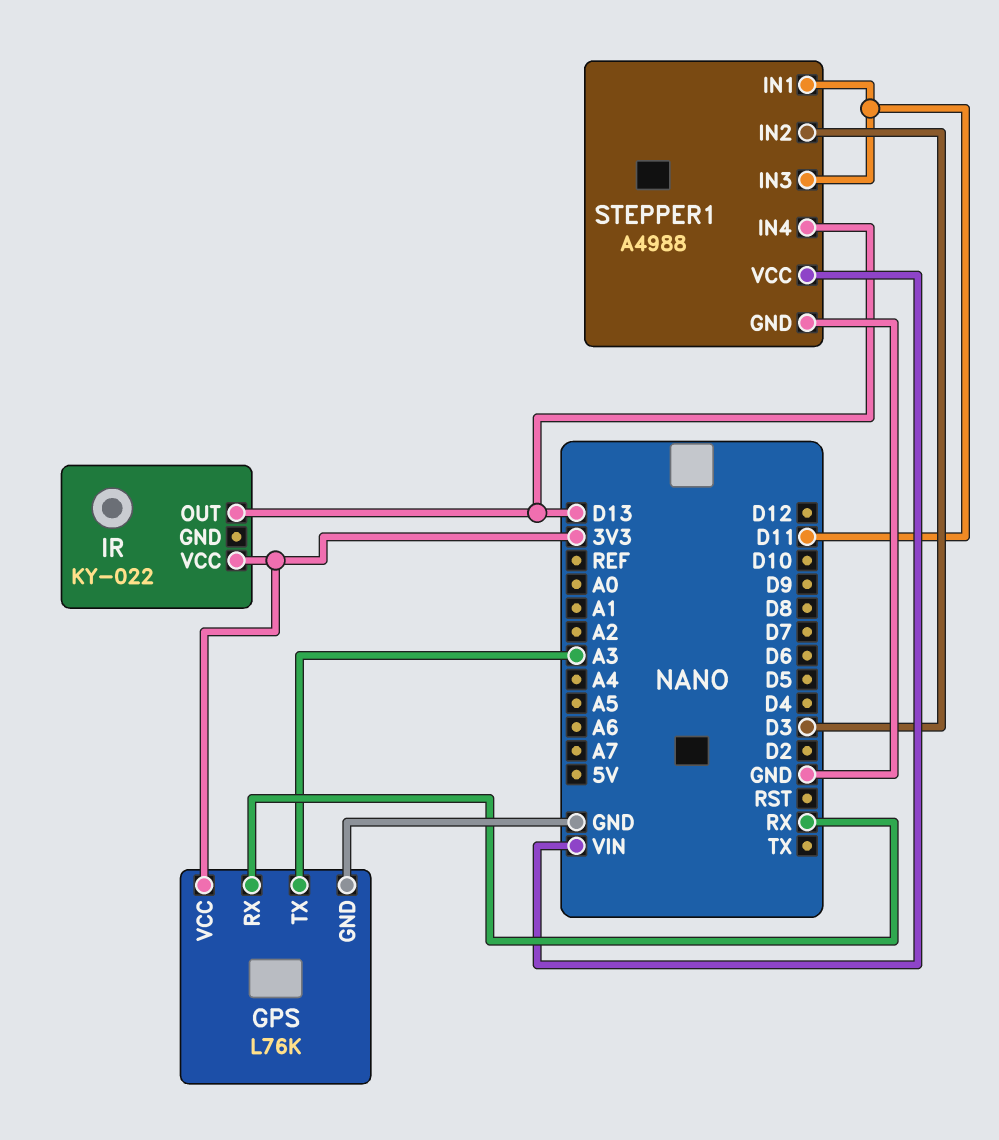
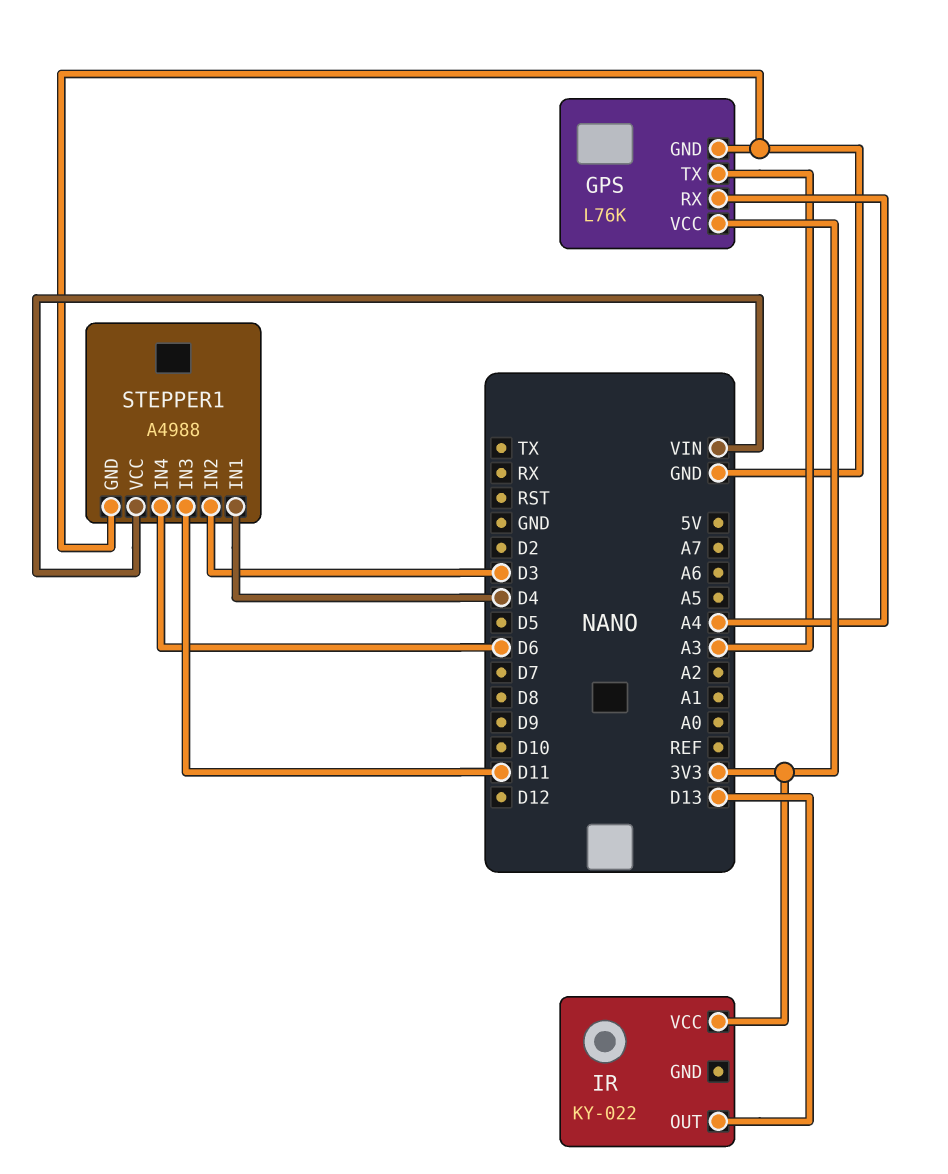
GPS pin RX: RX -> A4
STEPPER1 pin IN1: D11 -> D4
STEPPER1 pin IN4: D13 -> D6

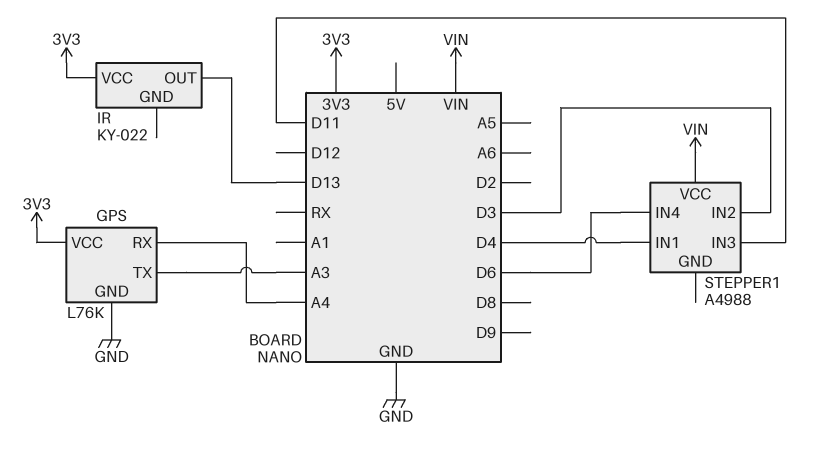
STEPPER1 pin GND: GND -> none

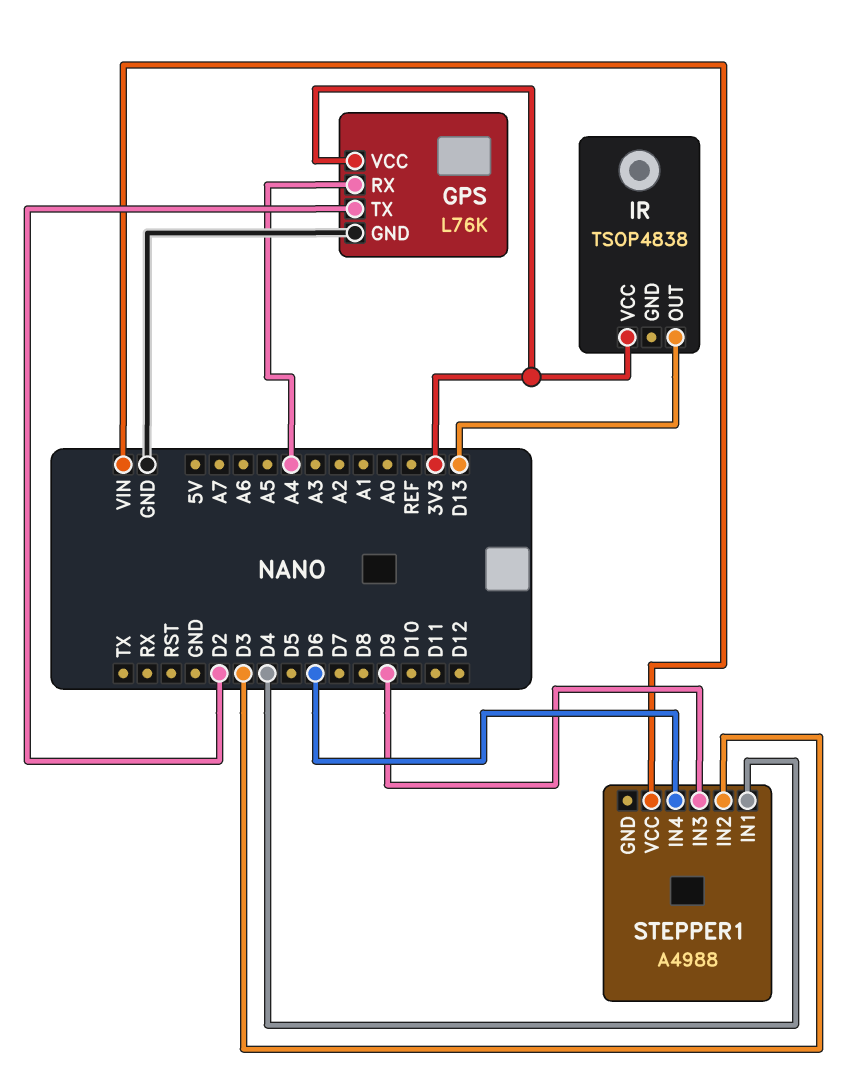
GPS pin TX: A3 -> D2
IR: KY-022 -> TSOP4838
STEPPER1 pin IN3: D11 -> D9

